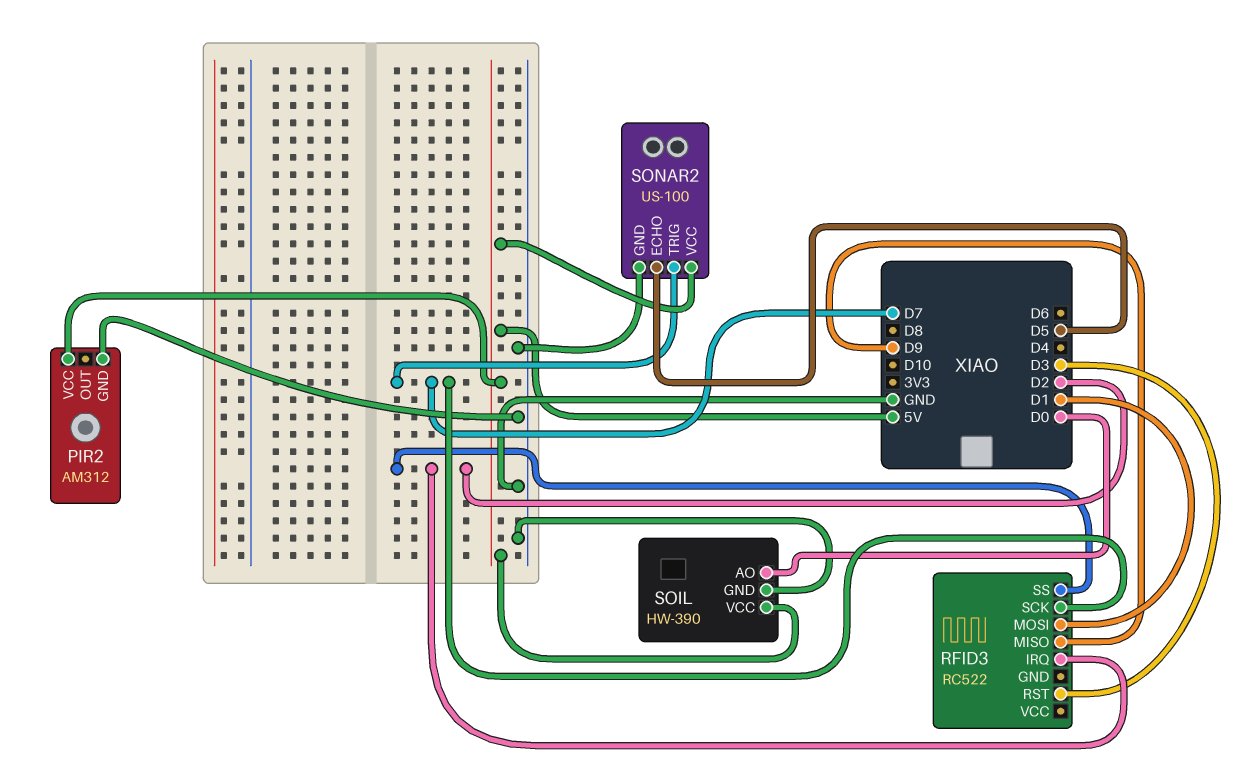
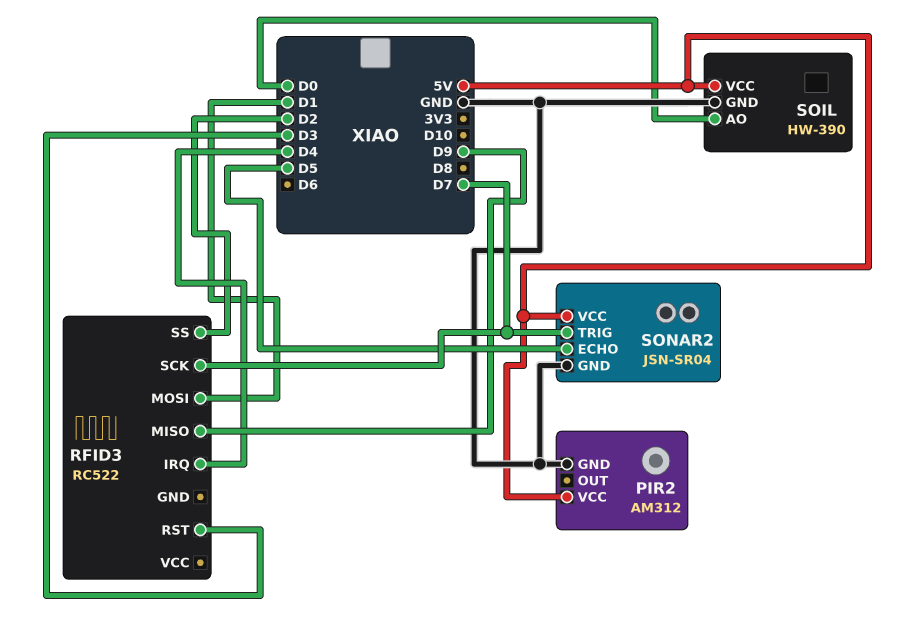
RFID3 pin IRQ: D2 -> D4
SONAR2: US-100 -> JSN-SR04

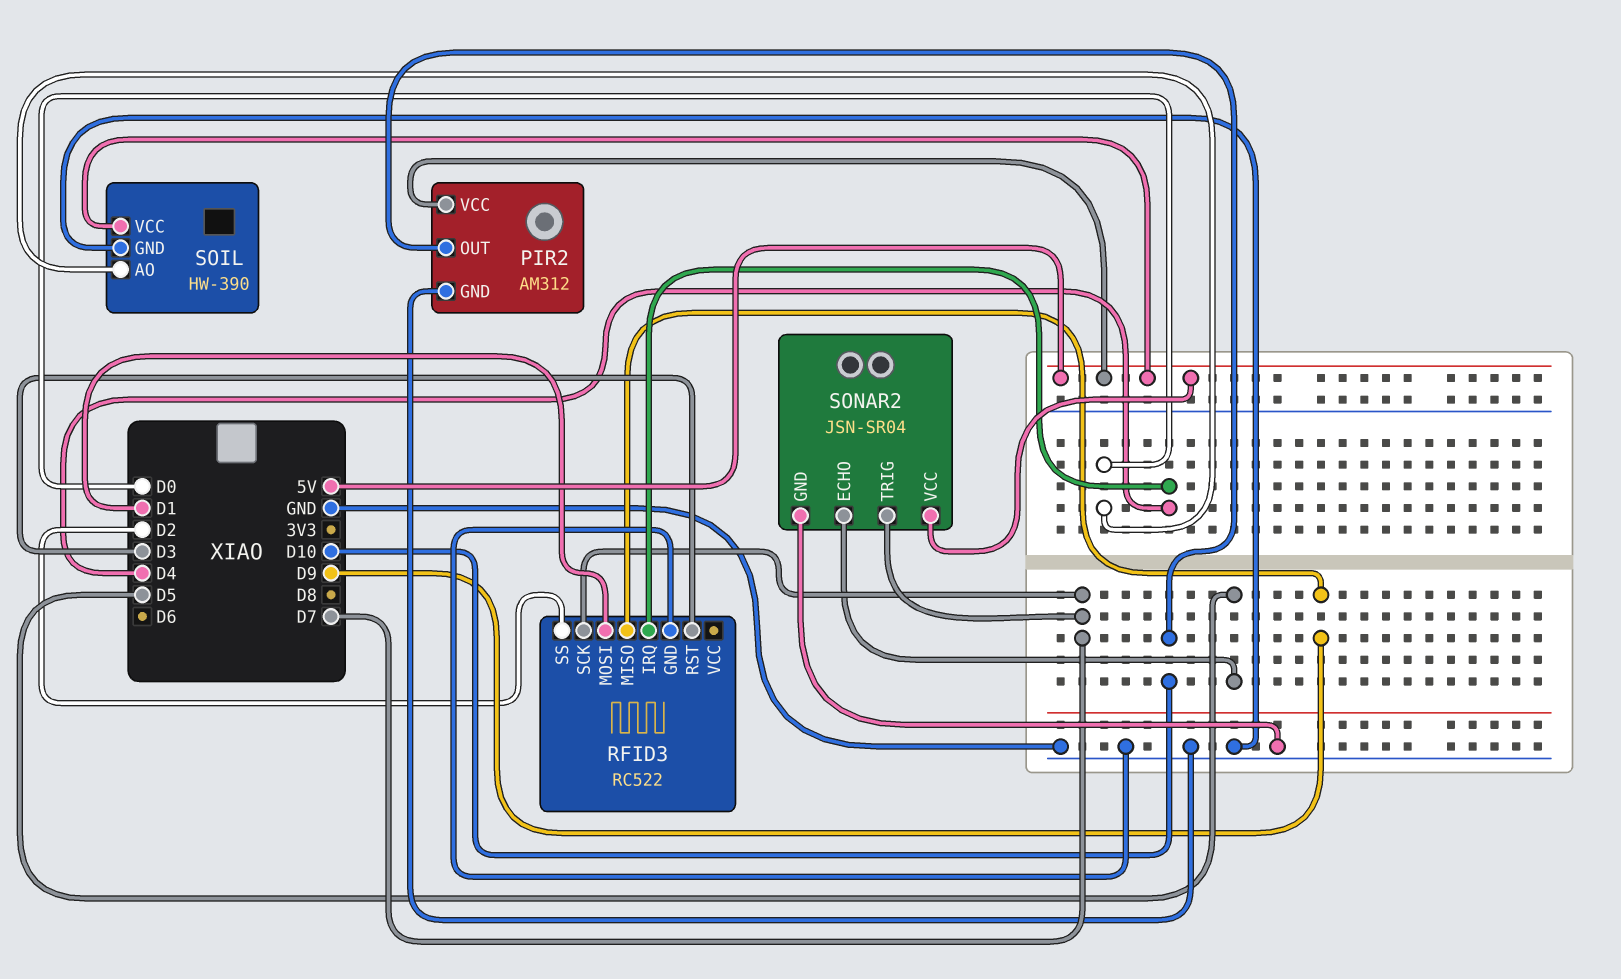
PIR2 pin OUT: none -> D10
RFID3 pin GND: none -> GND

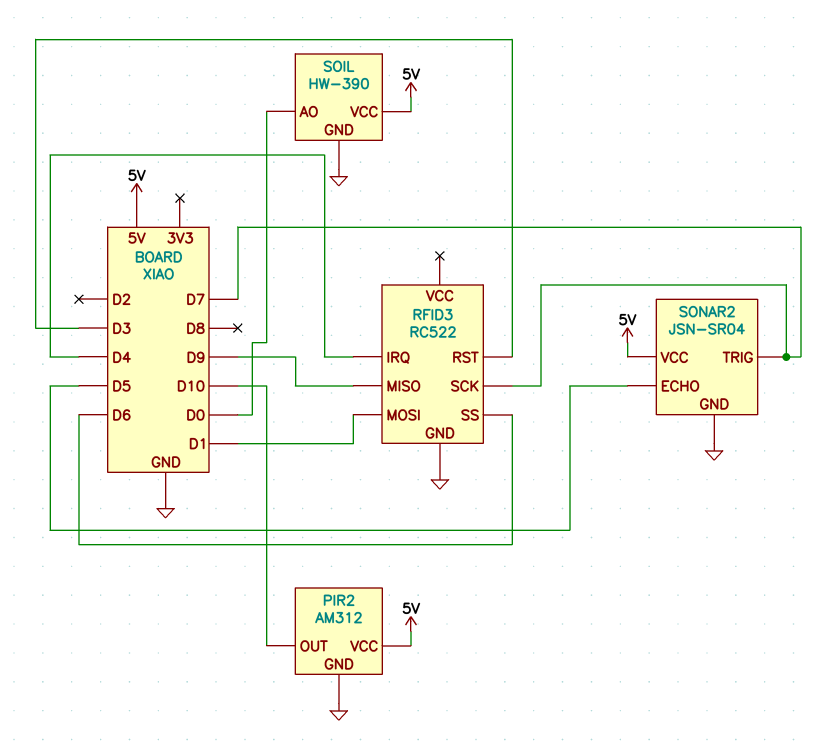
RFID3 pin SS: D2 -> D6

